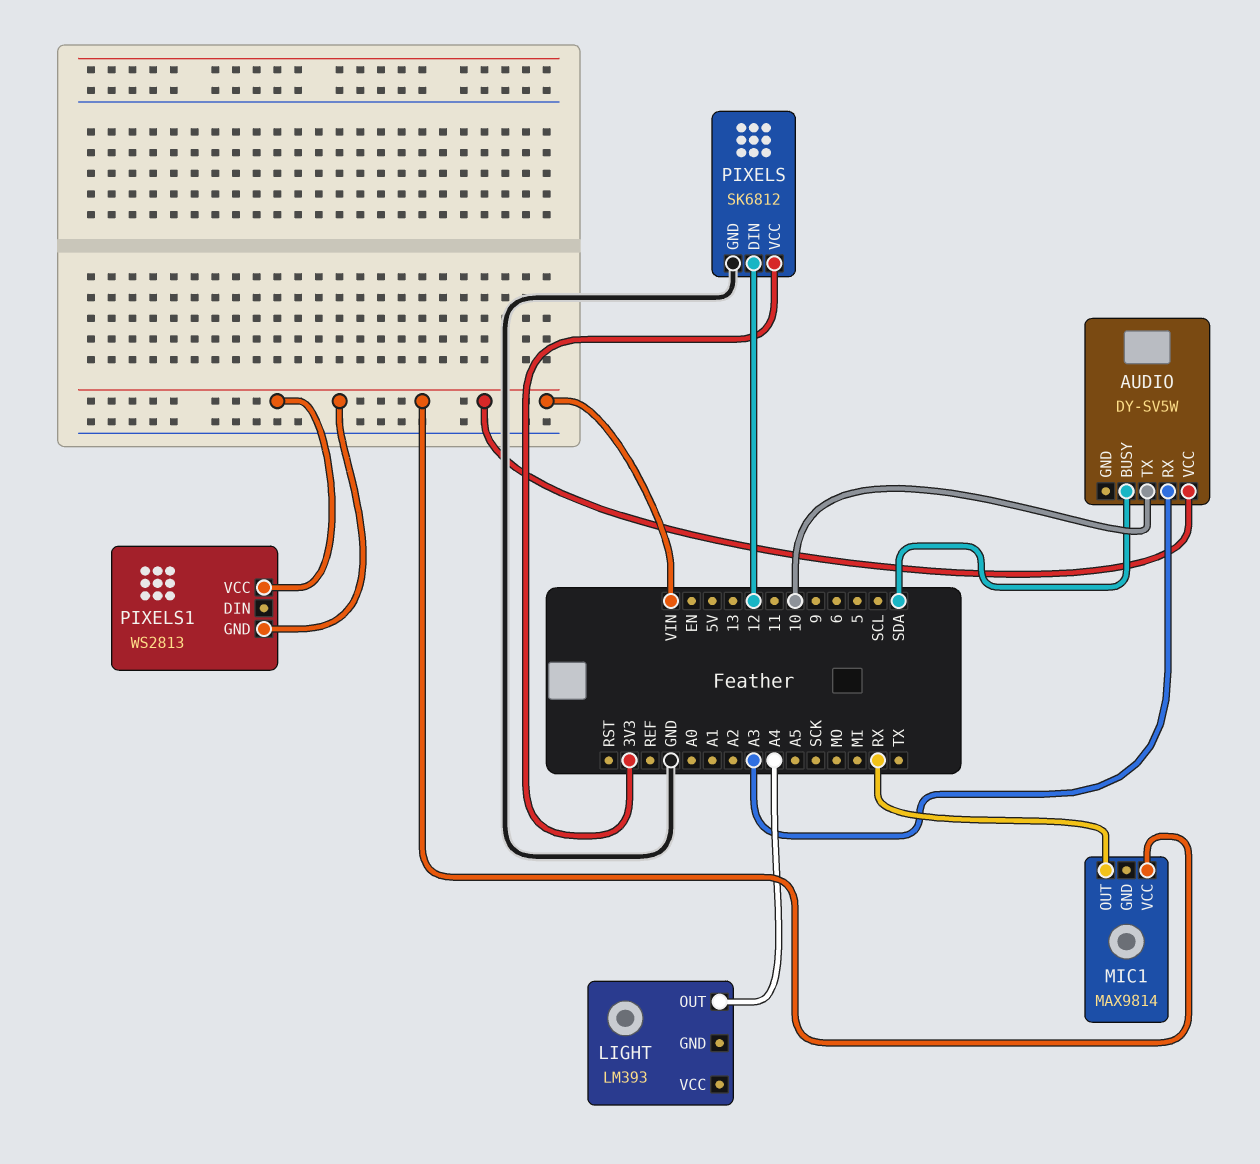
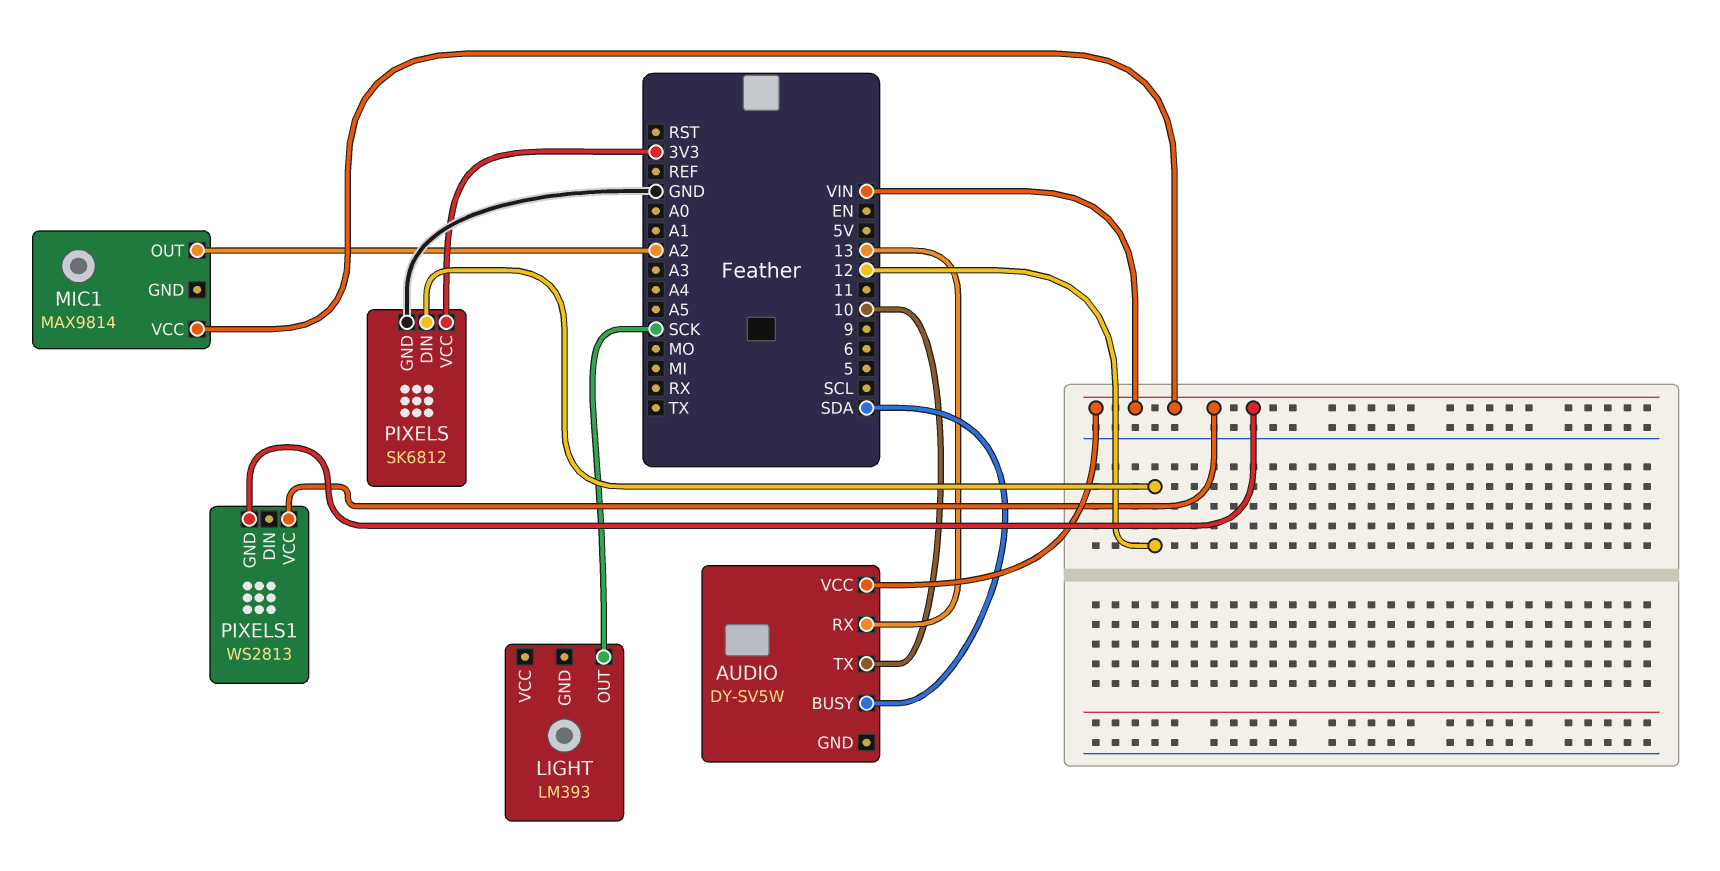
AUDIO pin RX: A3 -> 13
LIGHT pin OUT: A4 -> SCK
MIC1 pin OUT: RX -> A2

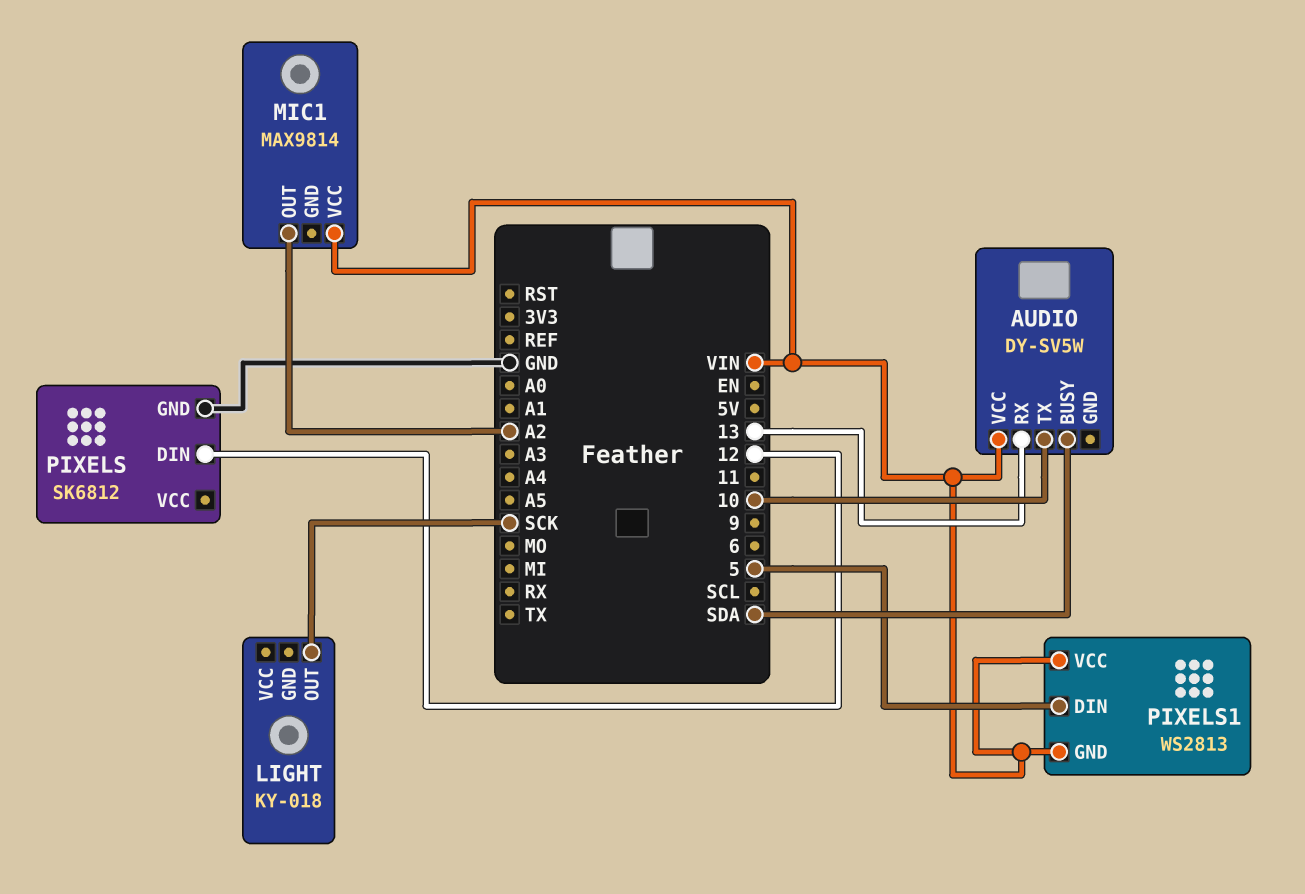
LIGHT: LM393 -> KY-018
PIXELS pin VCC: 3V3 -> none
PIXELS1 pin DIN: none -> 5

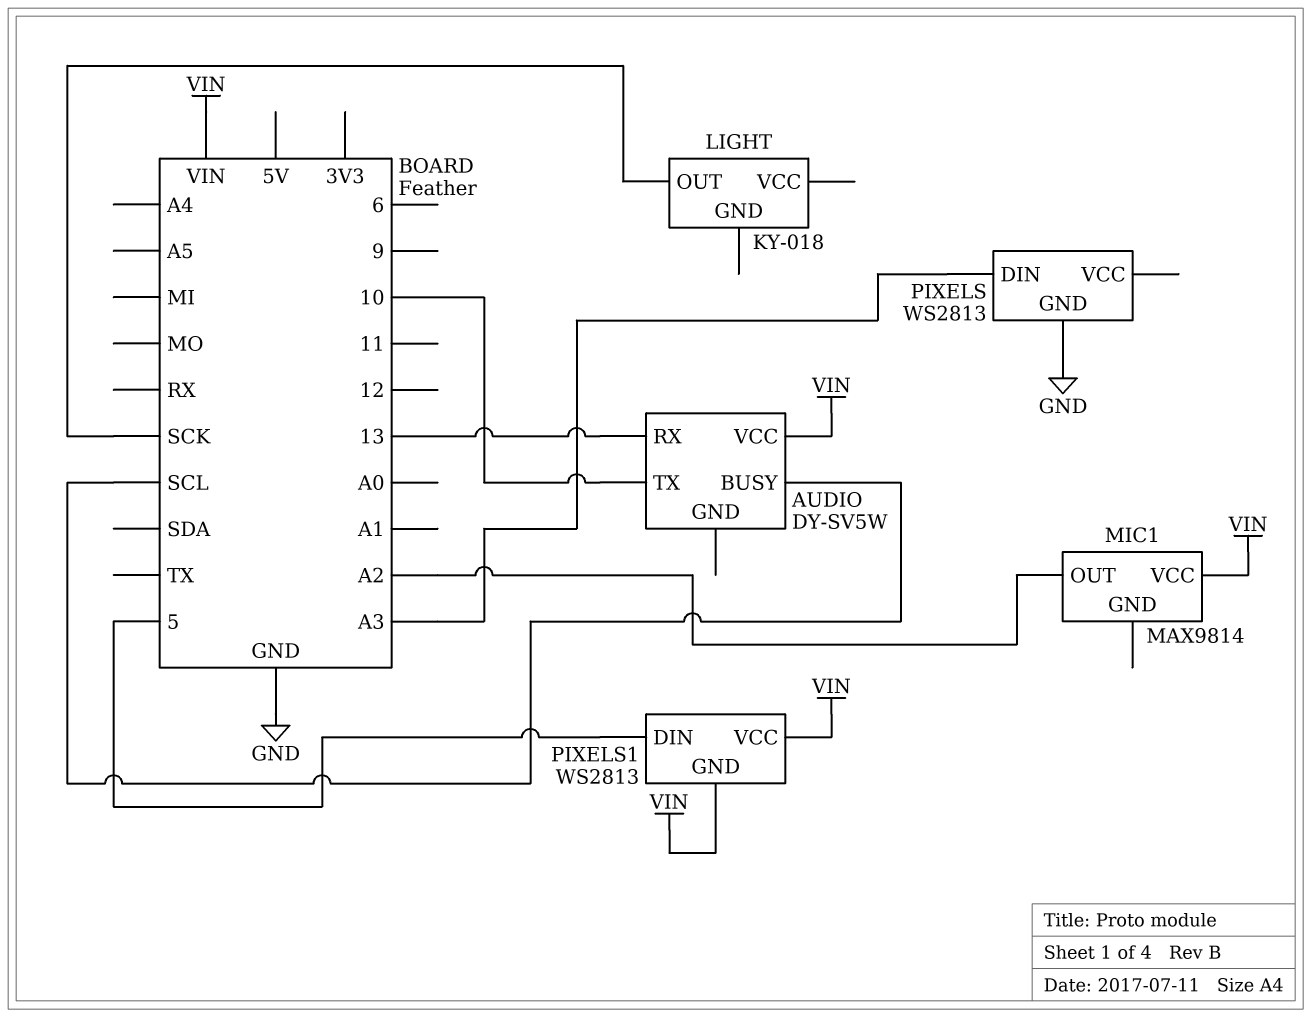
AUDIO pin BUSY: SDA -> SCL
PIXELS: SK6812 -> WS2813
PIXELS pin DIN: 12 -> A3

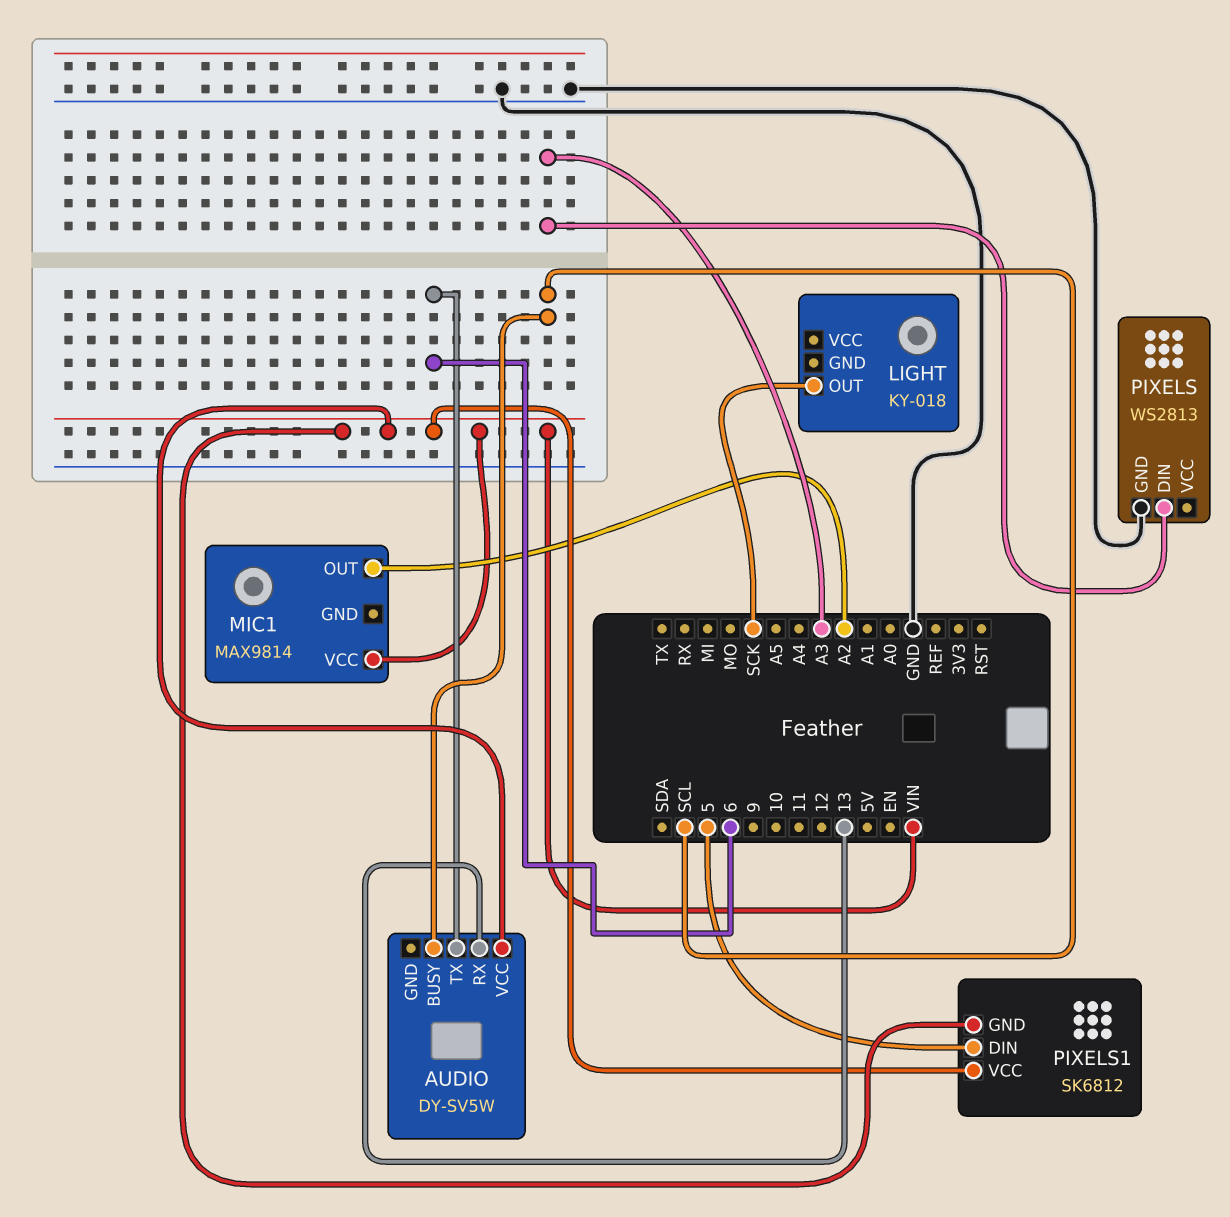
AUDIO pin TX: 10 -> 6
PIXELS1: WS2813 -> SK6812

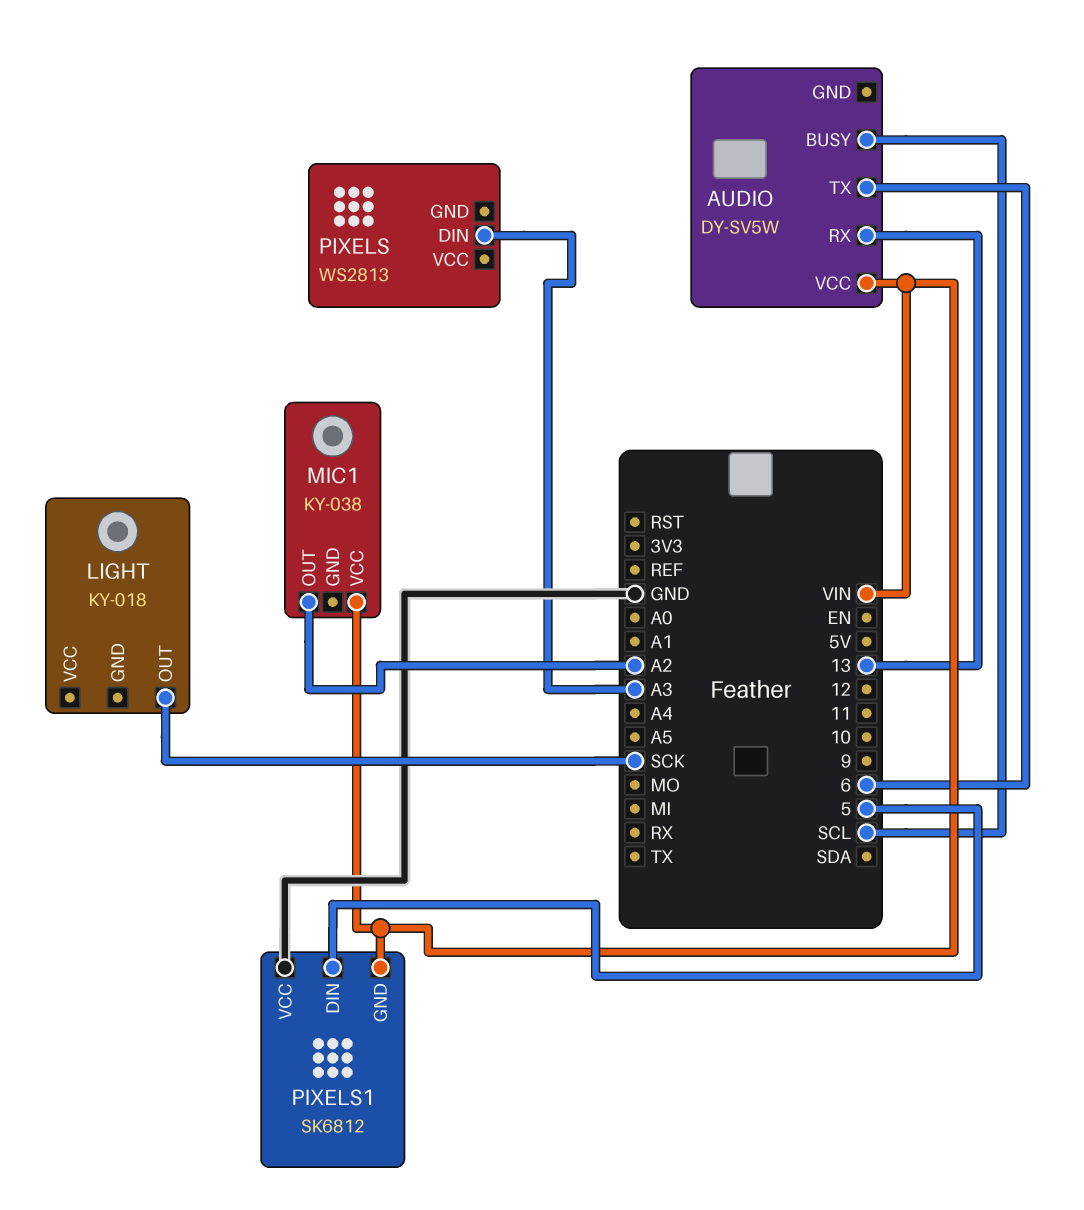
MIC1: MAX9814 -> KY-038
PIXELS pin GND: GND -> none
PIXELS1 pin VCC: VIN -> GND

